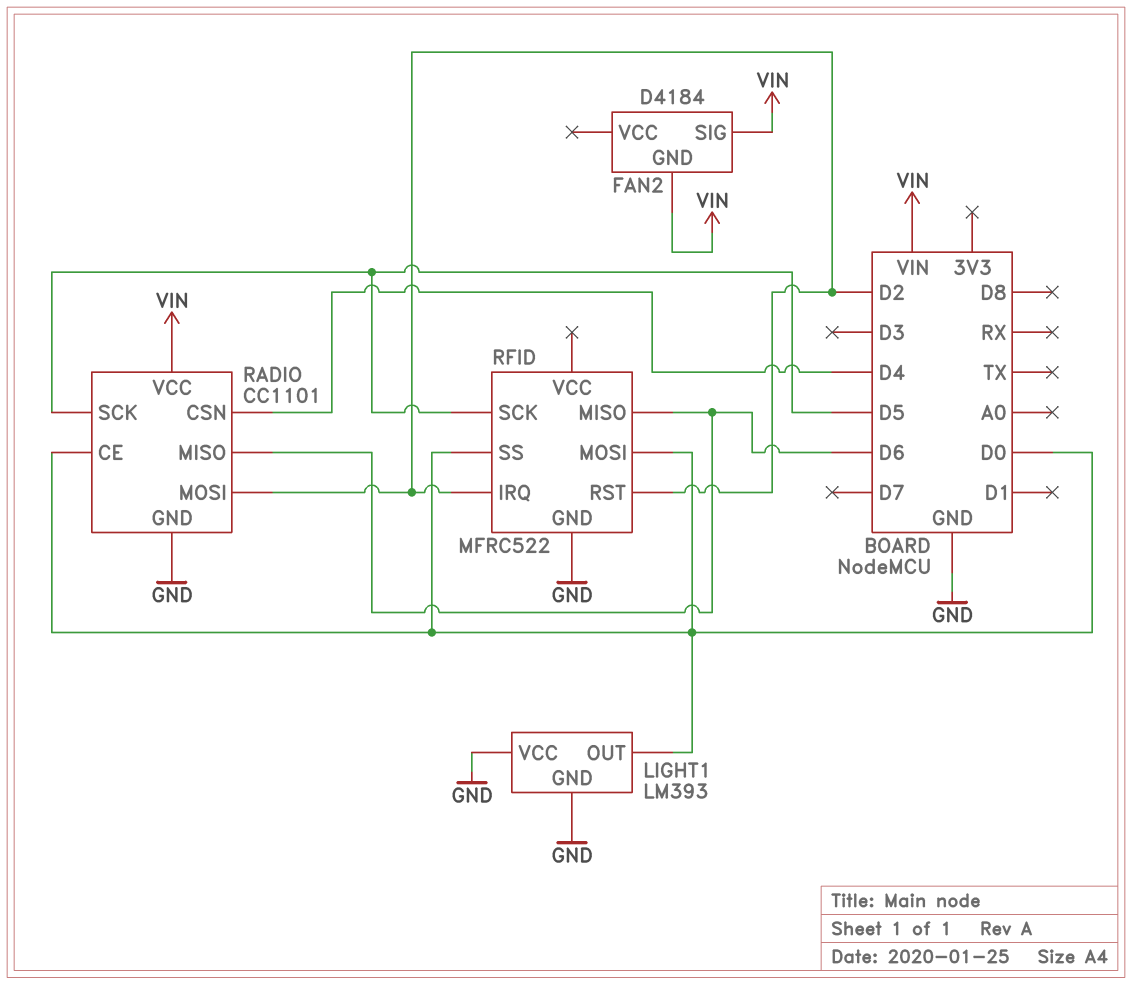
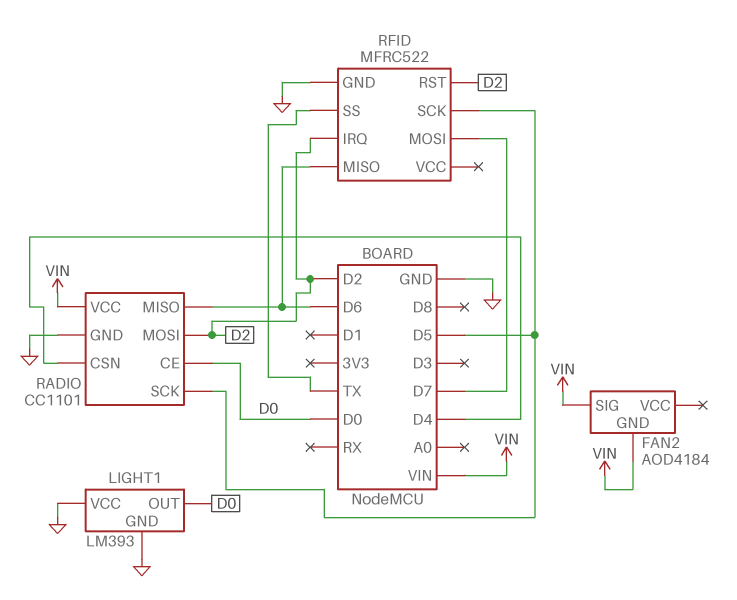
FAN2: D4184 -> AOD4184
RFID pin MOSI: D0 -> D7
RFID pin SS: D0 -> TX

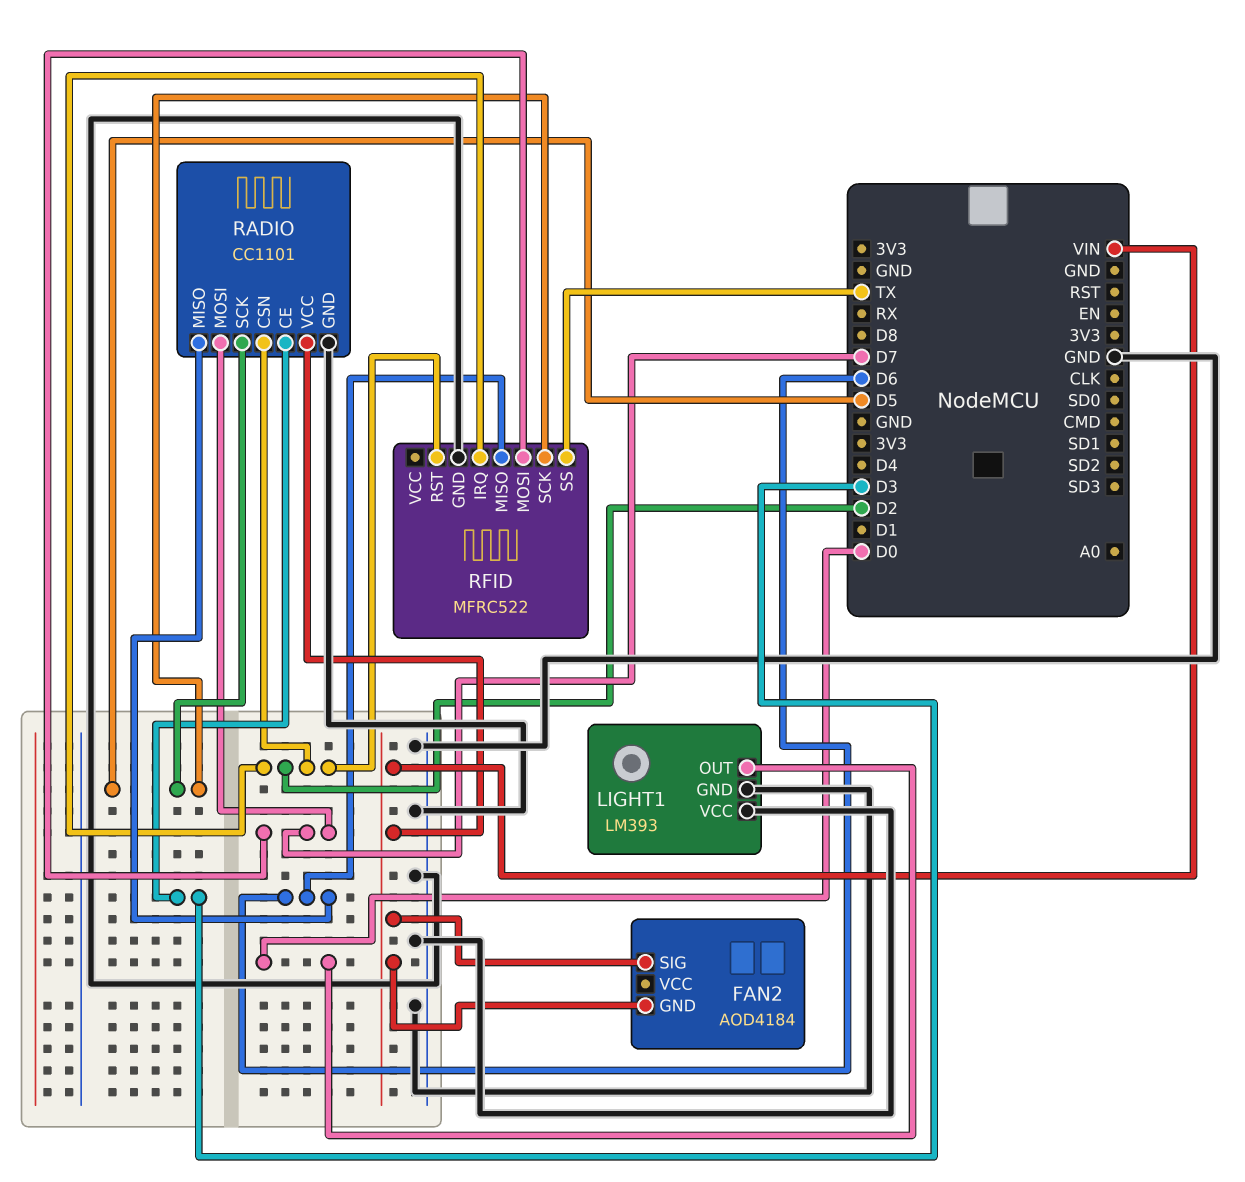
RADIO pin CE: D0 -> D3
RADIO pin CSN: D4 -> D2
RADIO pin MOSI: D2 -> D7

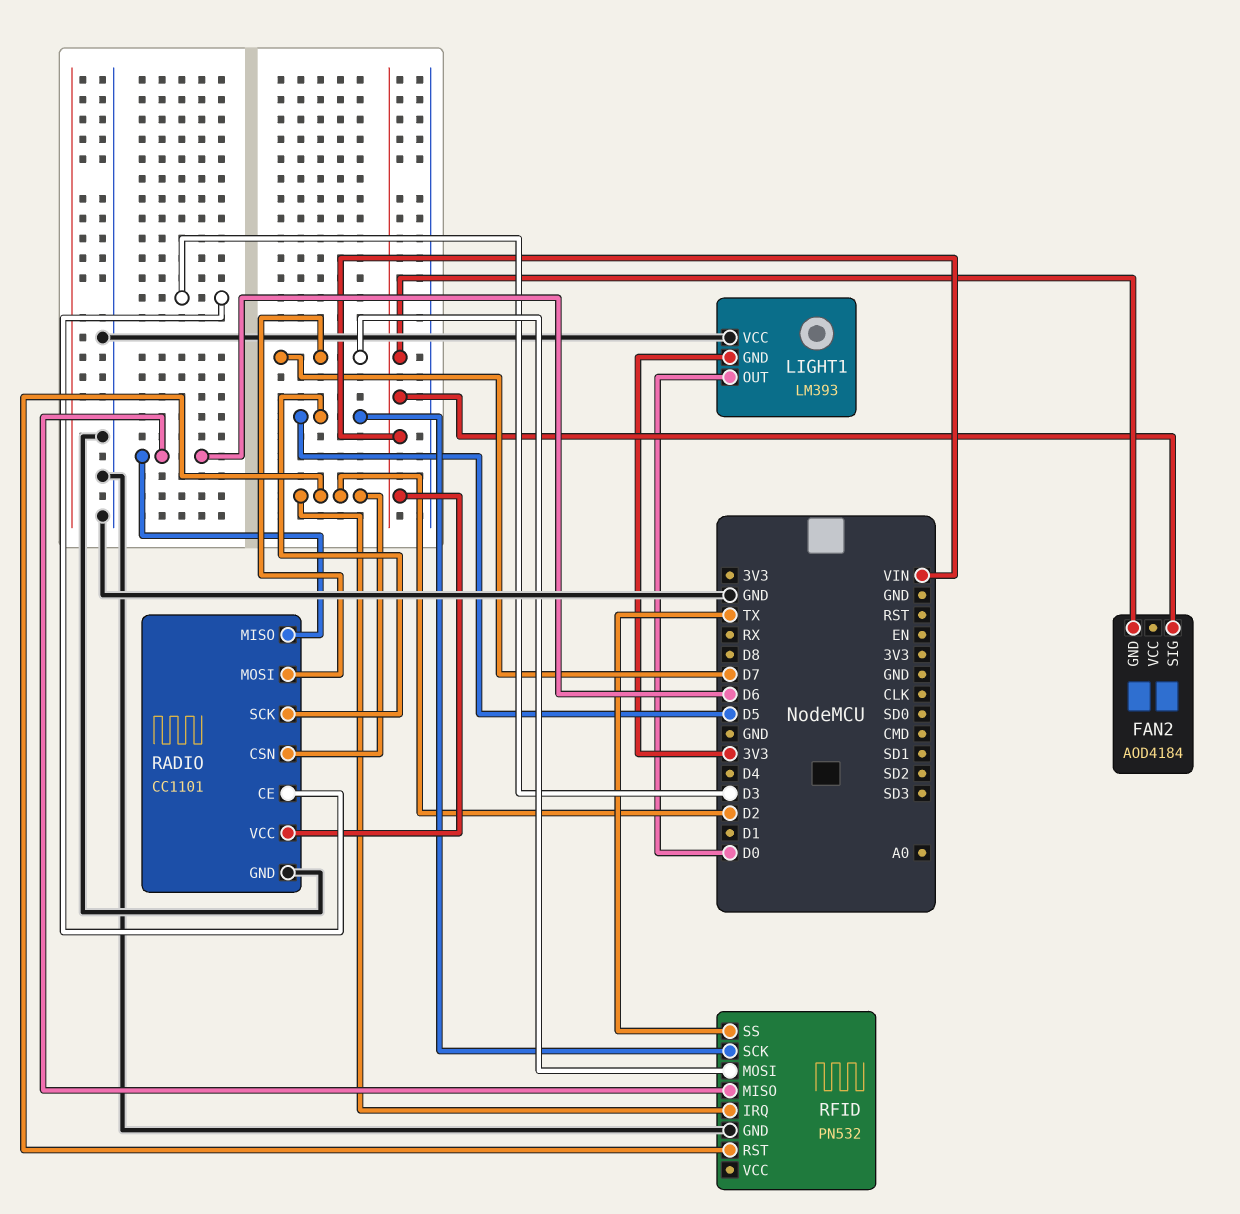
LIGHT1 pin GND: GND -> 3V3
RFID: MFRC522 -> PN532

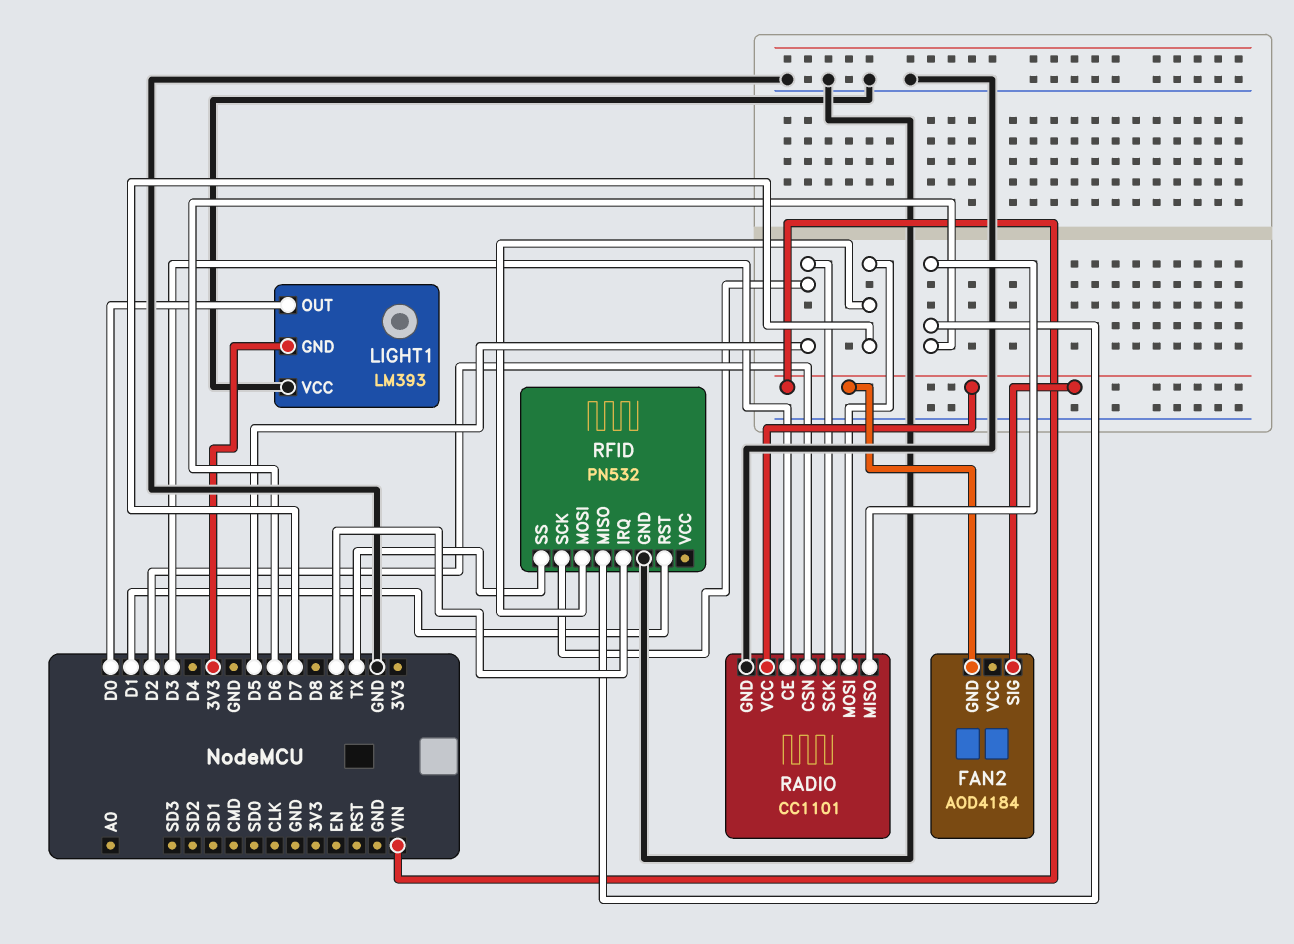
RFID pin IRQ: D2 -> RX
RFID pin RST: D2 -> D1

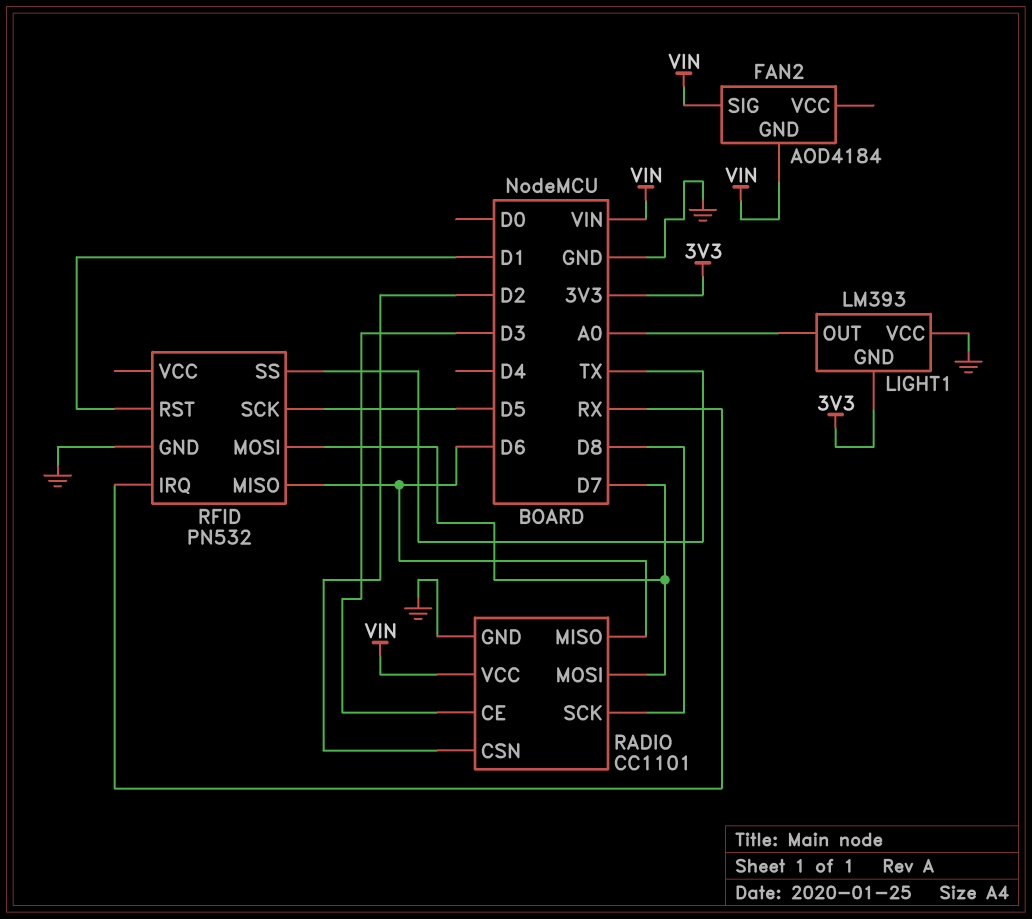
LIGHT1 pin OUT: D0 -> A0
RADIO pin SCK: D5 -> D8

